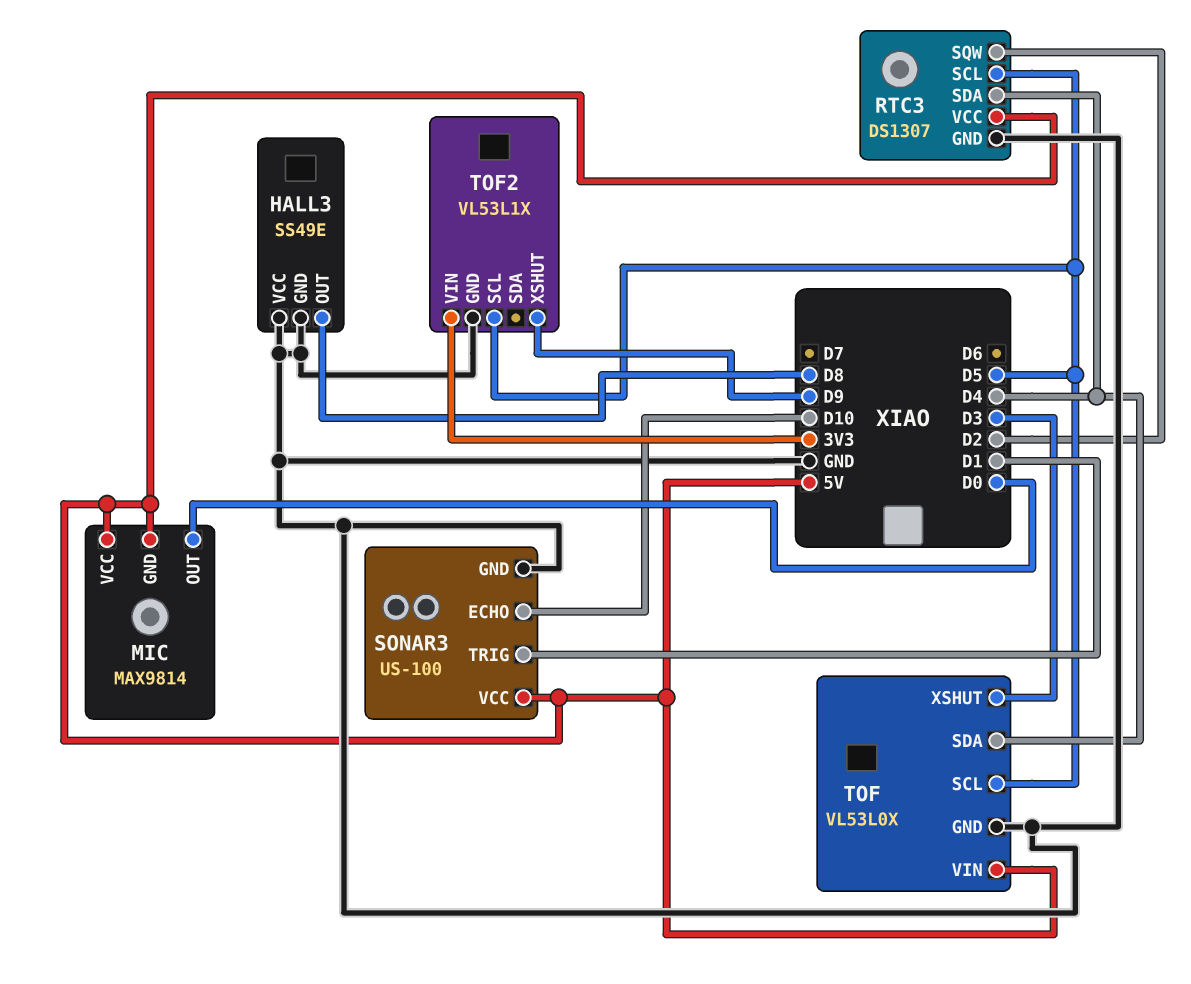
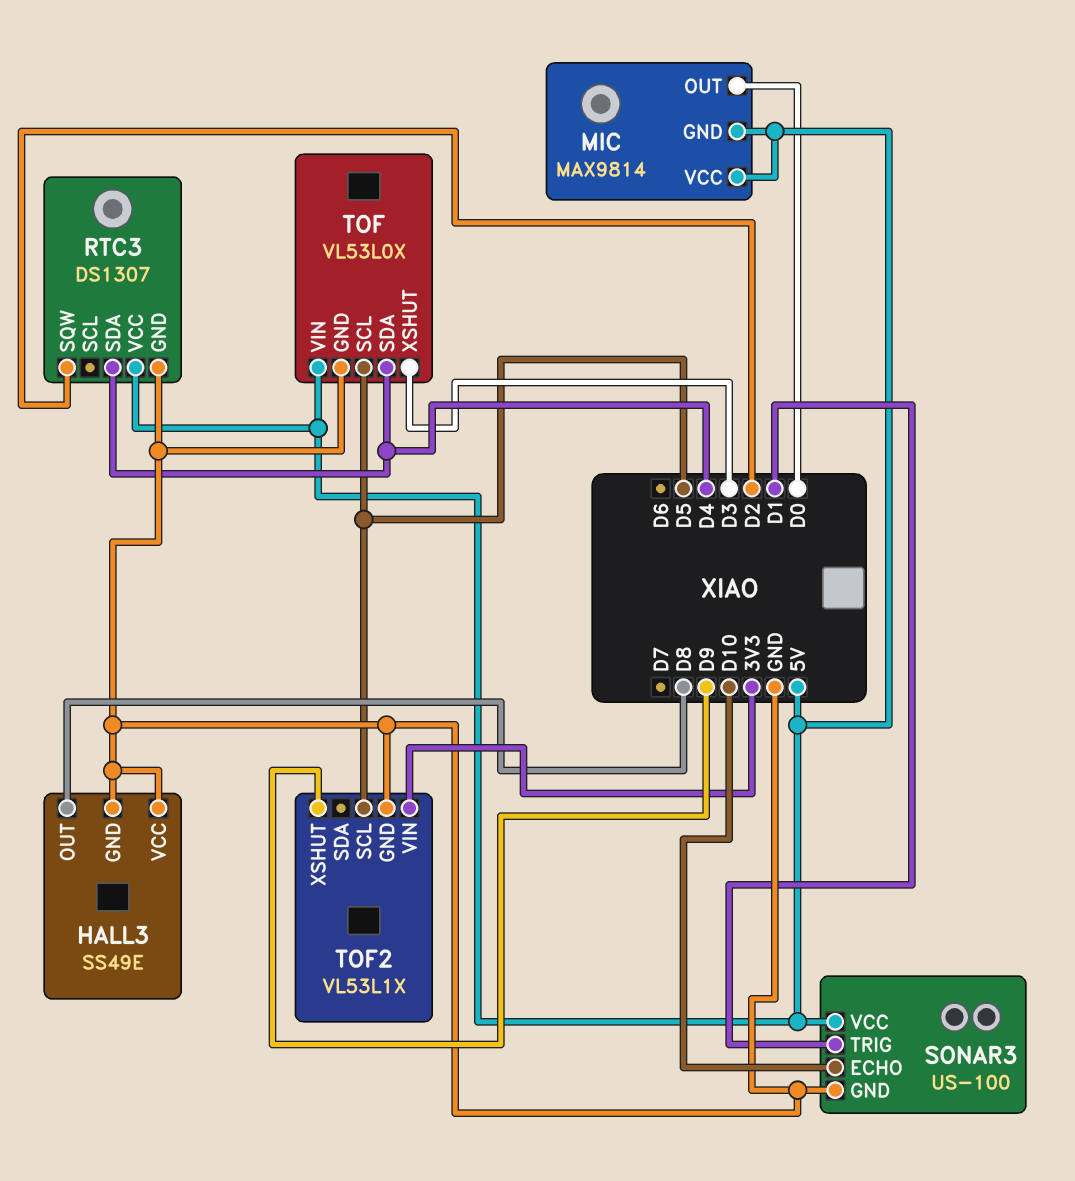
RTC3 pin SCL: D5 -> none

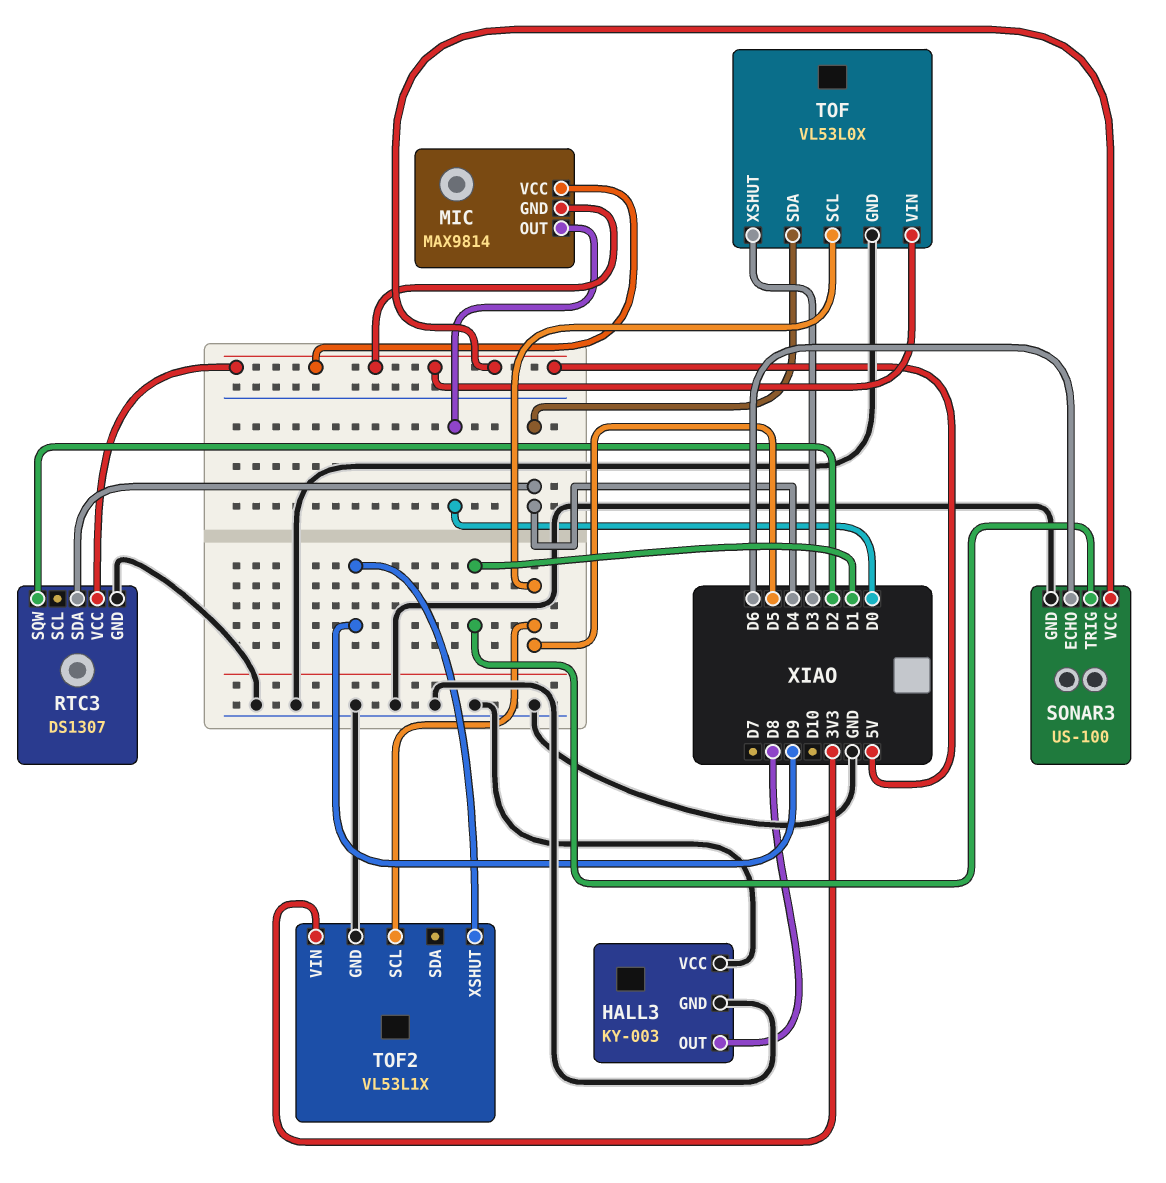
HALL3: SS49E -> KY-003
SONAR3 pin ECHO: D10 -> D6

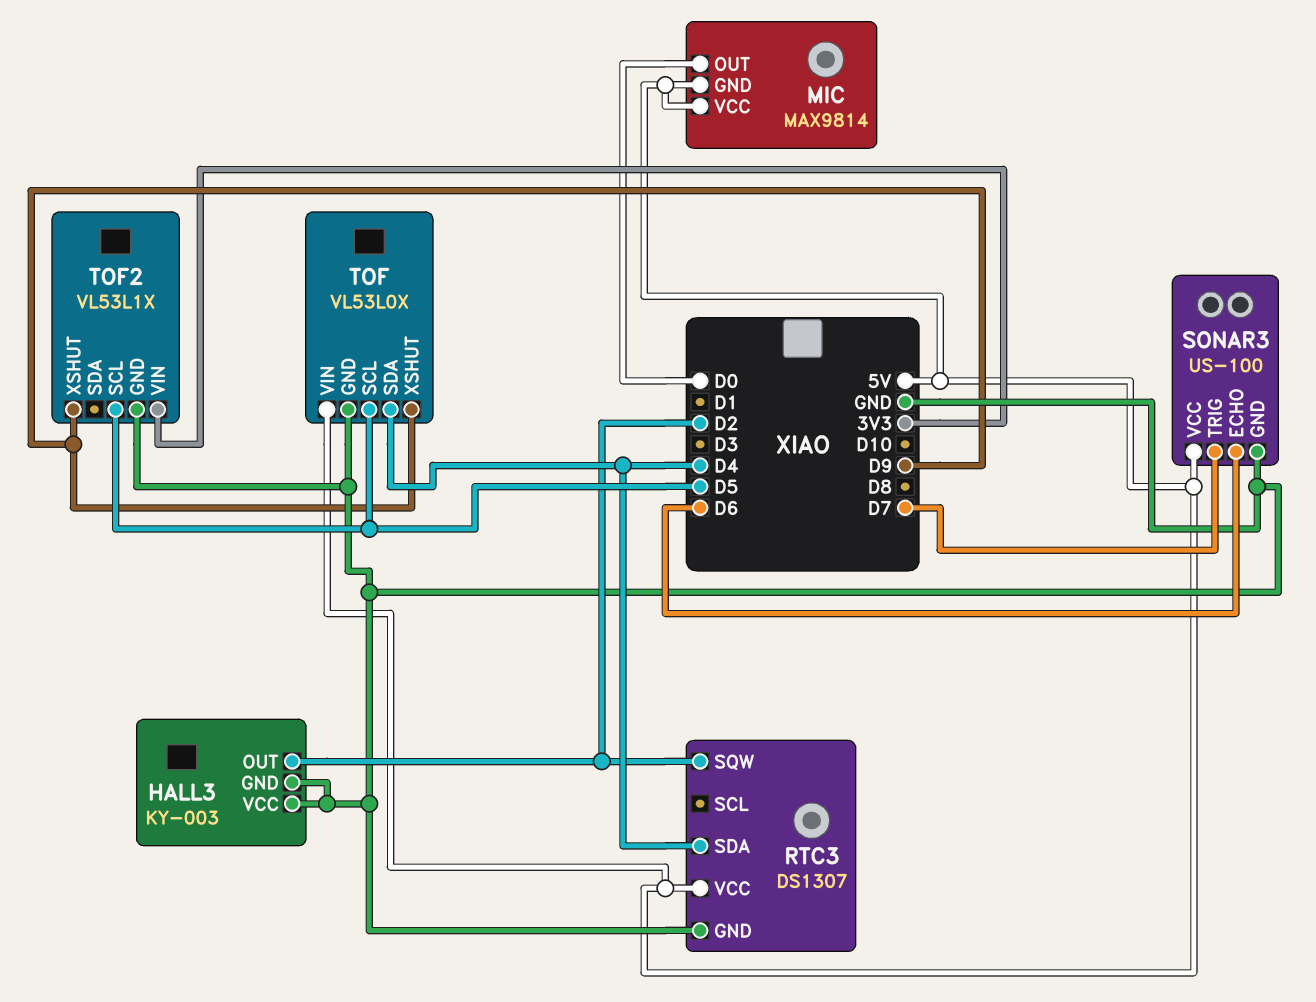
HALL3 pin OUT: D8 -> D2
SONAR3 pin TRIG: D1 -> D7
TOF pin XSHUT: D3 -> D9

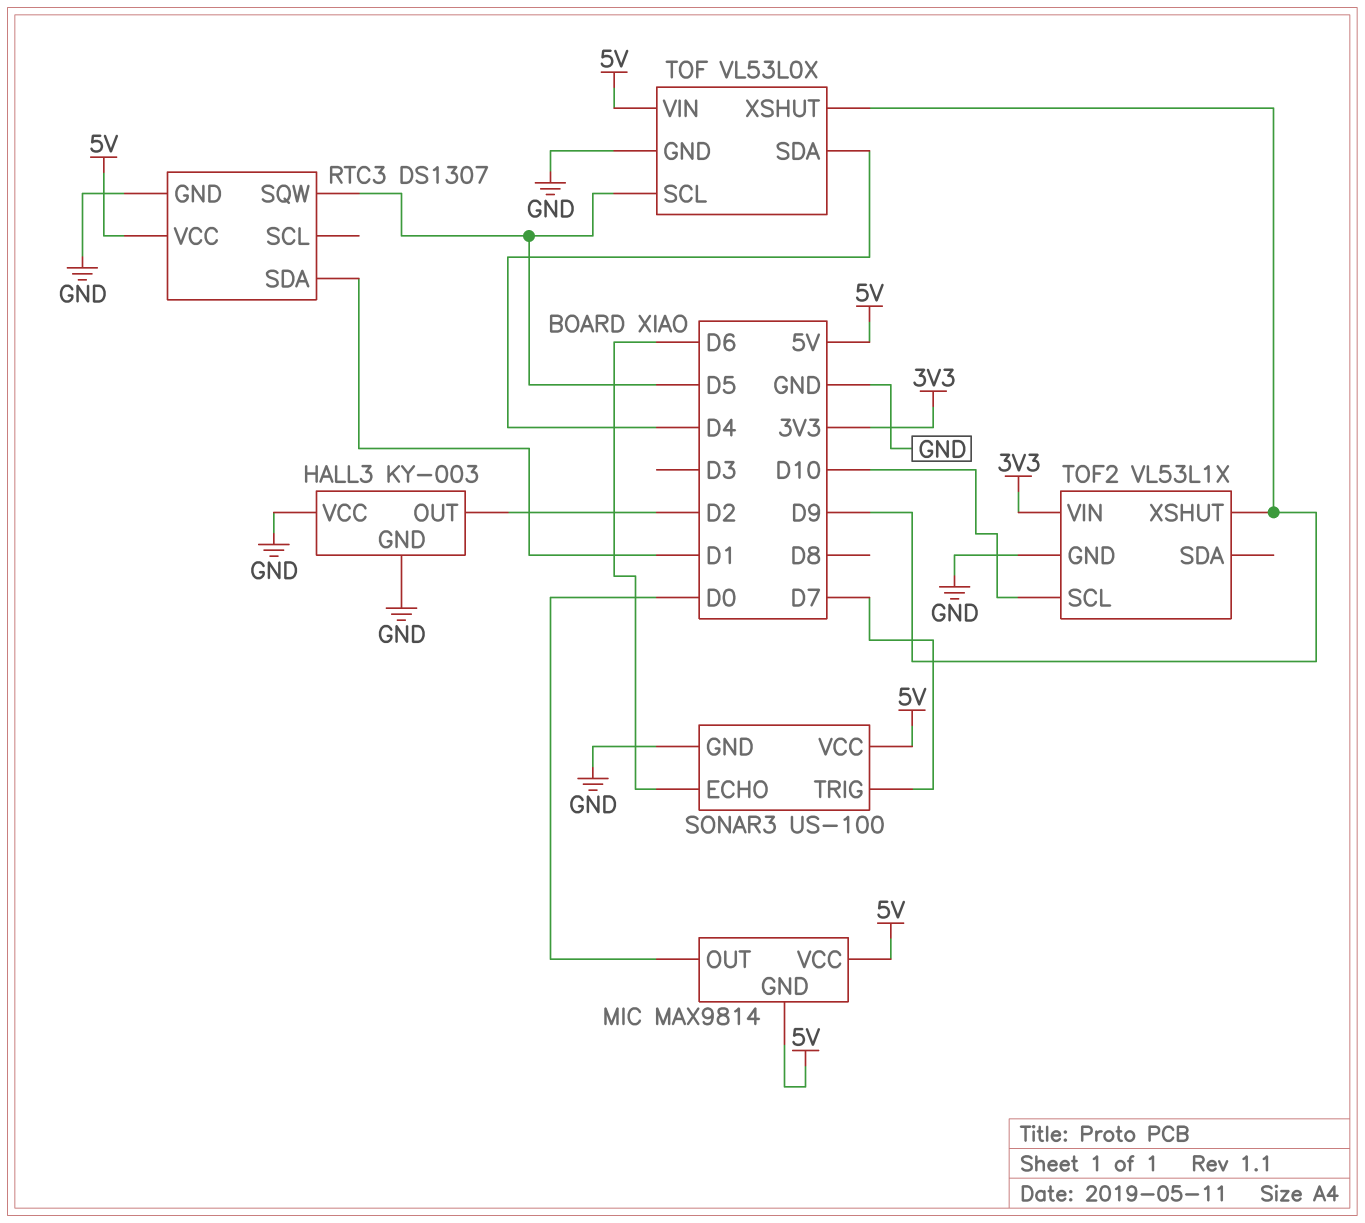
RTC3 pin SDA: D4 -> D1
RTC3 pin SQW: D2 -> D5
TOF2 pin SCL: D5 -> D10

